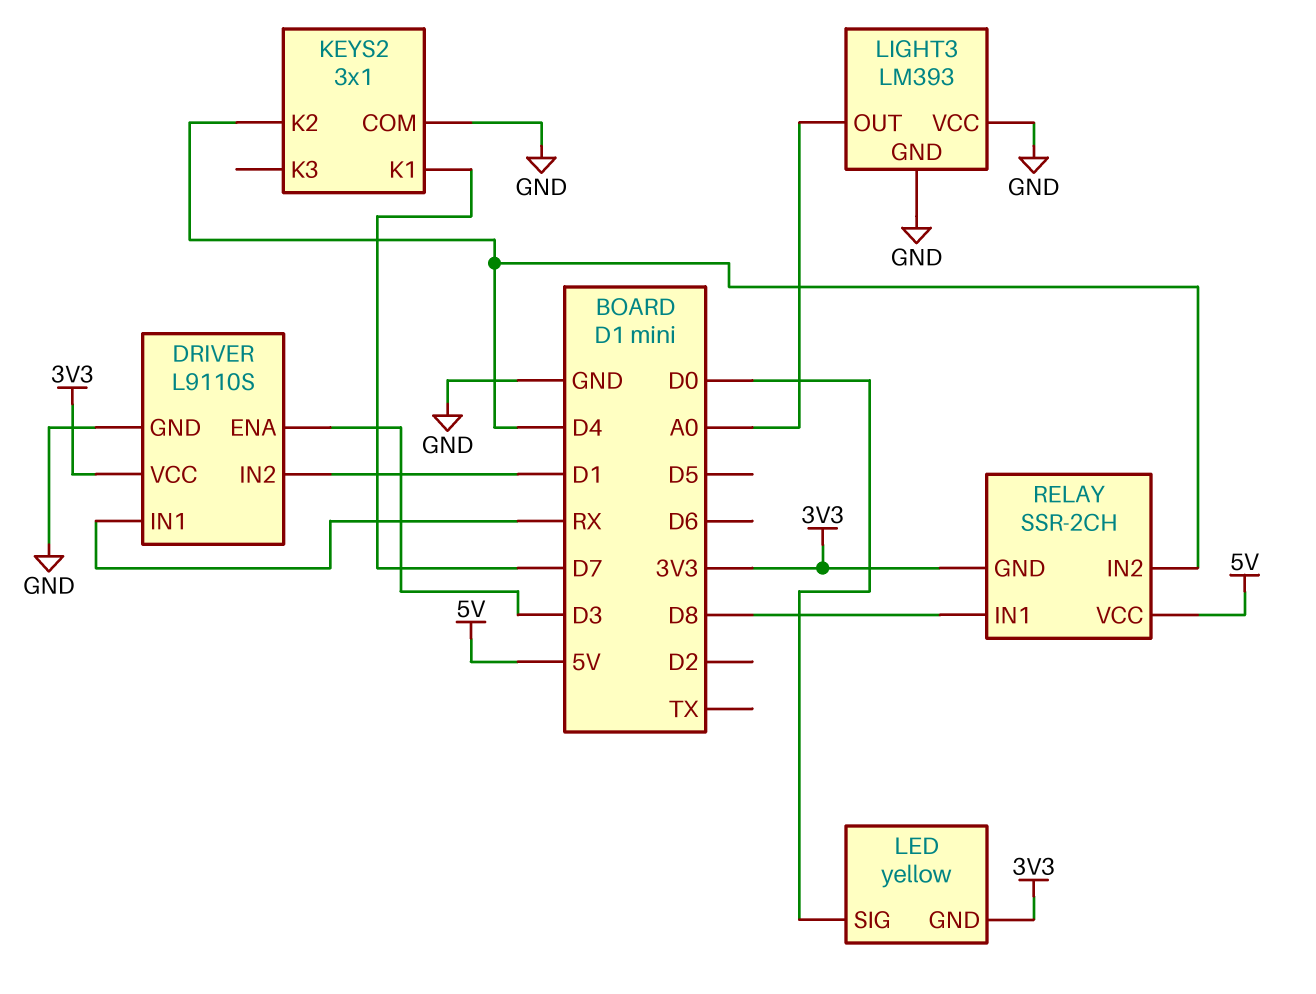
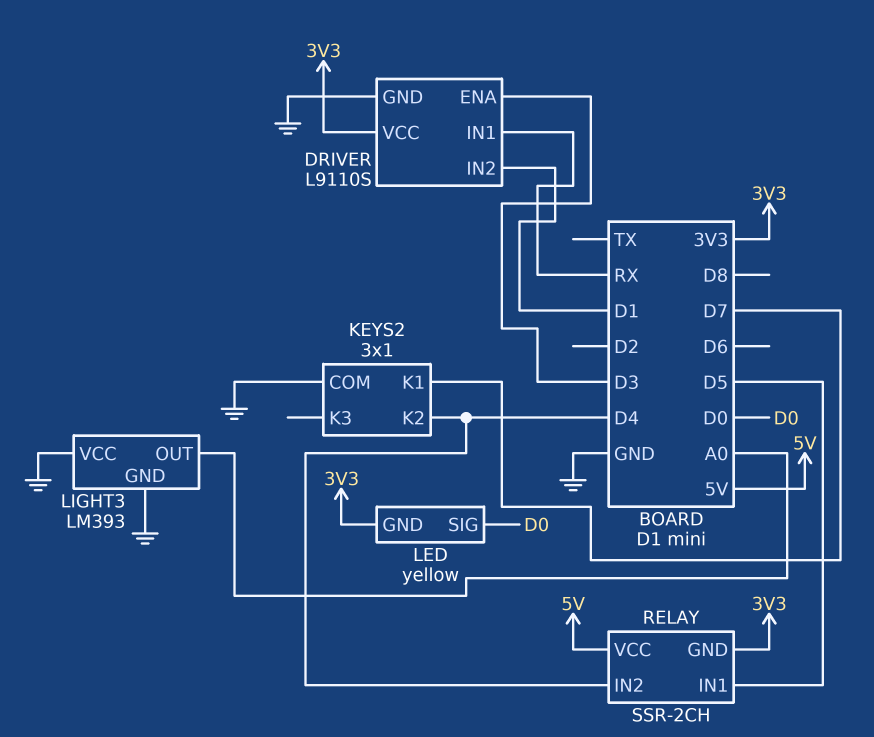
RELAY pin IN1: D8 -> D5

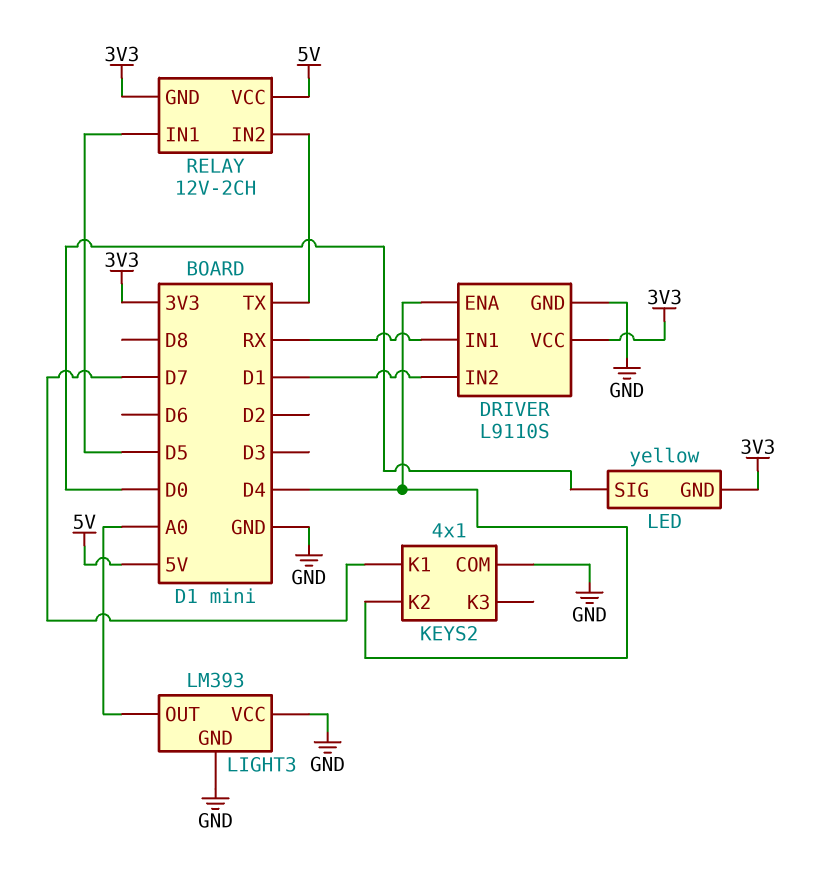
DRIVER pin ENA: D3 -> D4
KEYS2: 3x1 -> 4x1
RELAY: SSR-2CH -> 12V-2CH
RELAY pin IN2: D4 -> TX

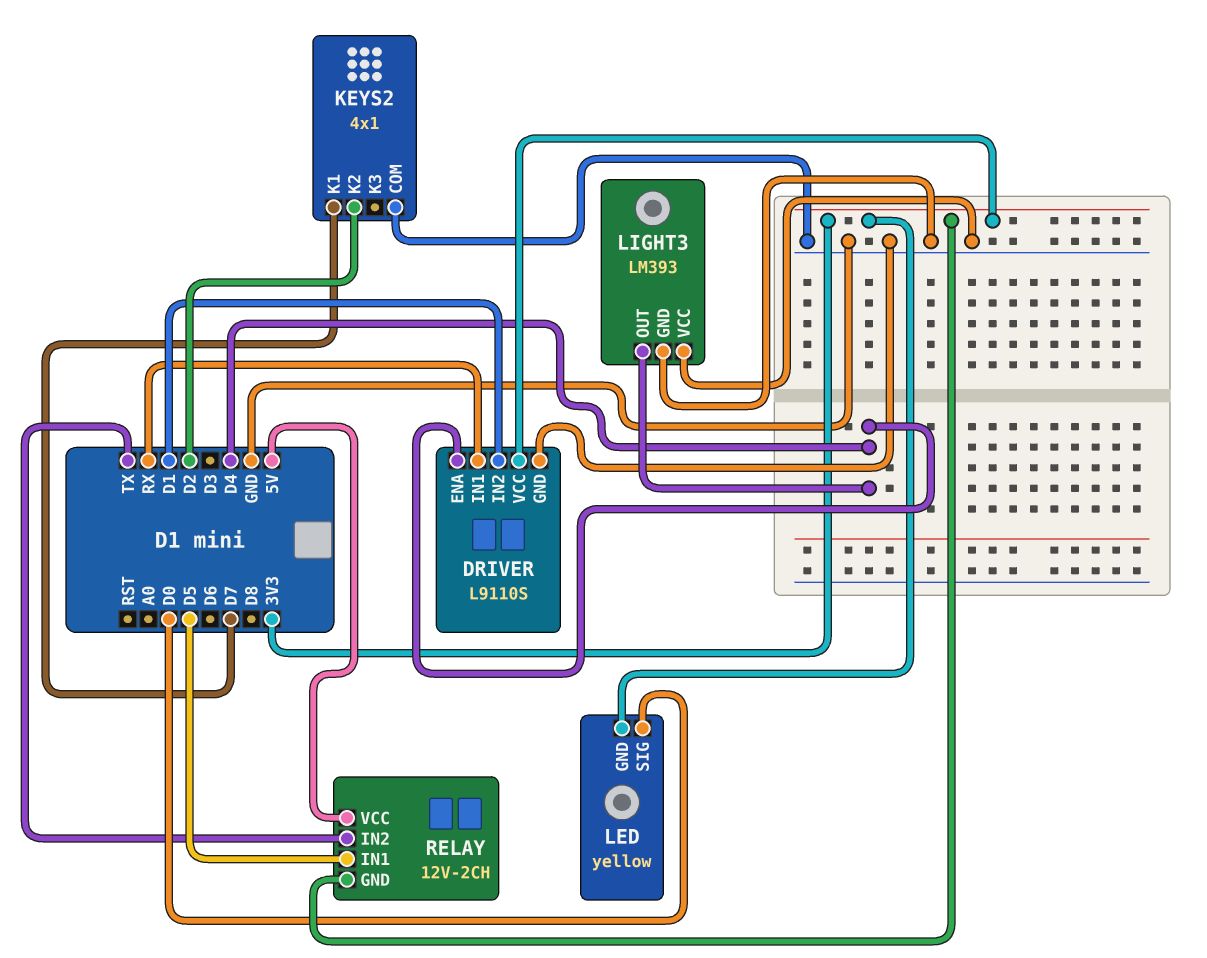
KEYS2 pin K2: D4 -> D2
LIGHT3 pin OUT: A0 -> D4

